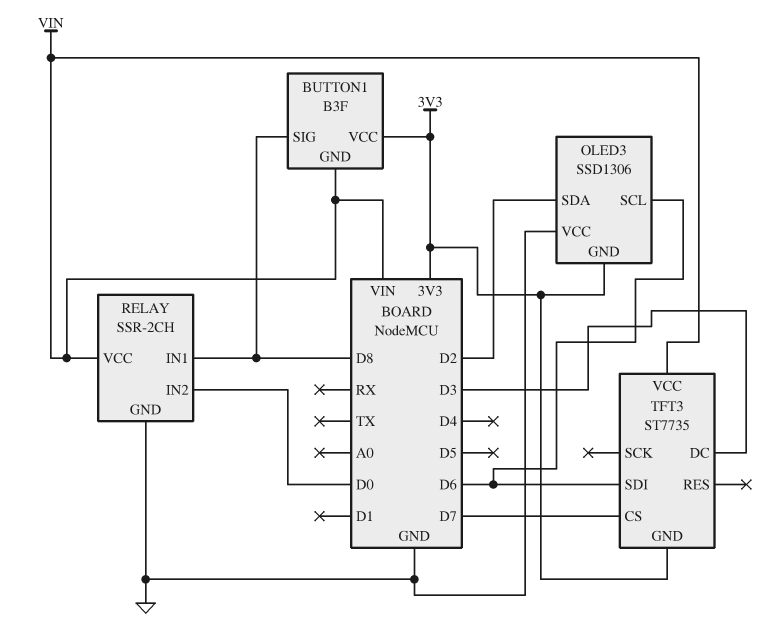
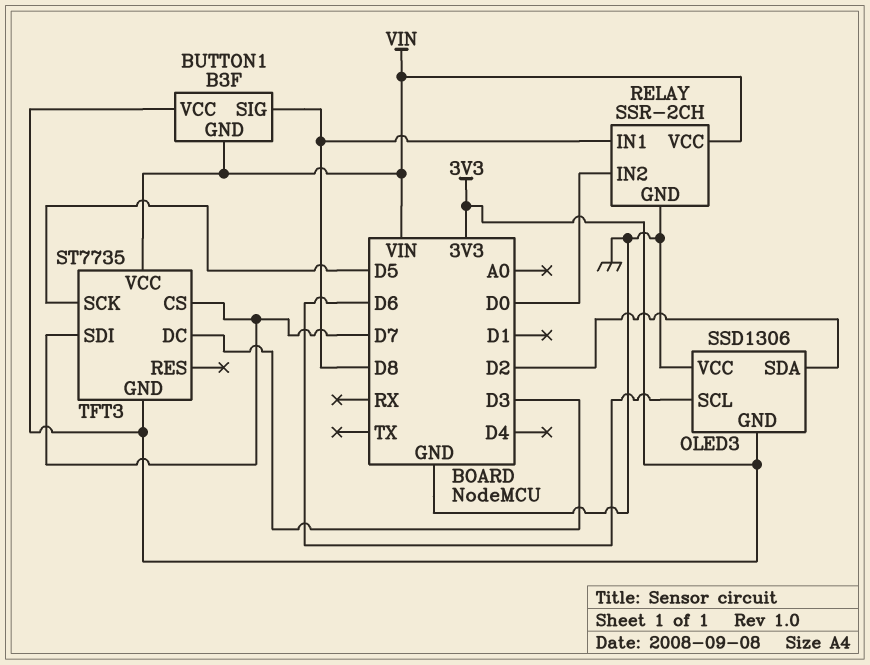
TFT3 pin SCK: none -> D5
TFT3 pin SDI: D6 -> D7

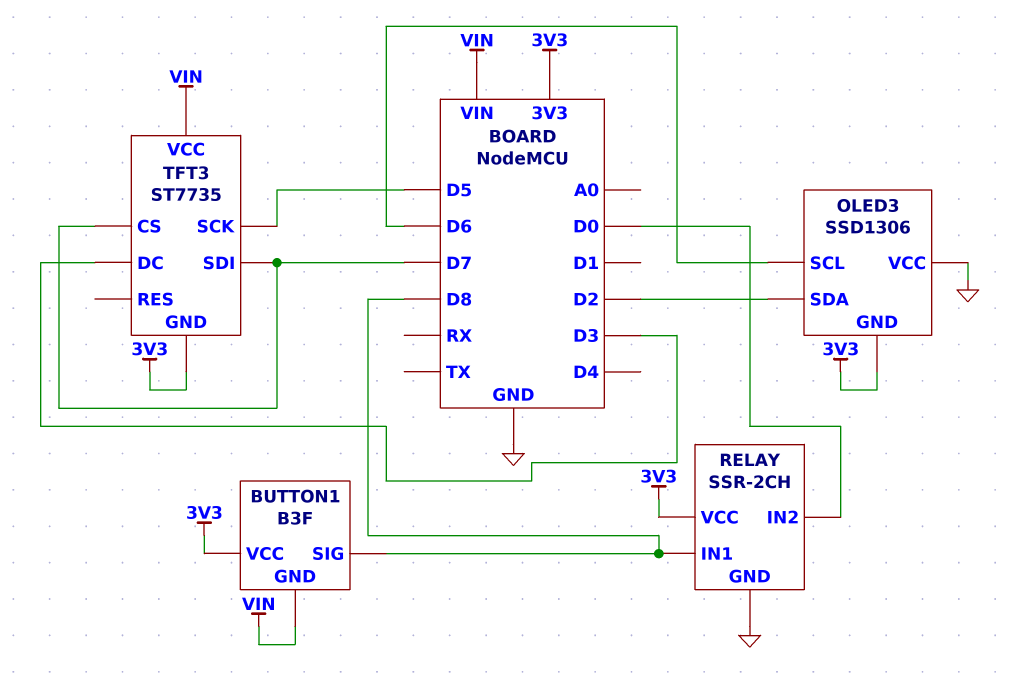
RELAY pin VCC: VIN -> 3V3

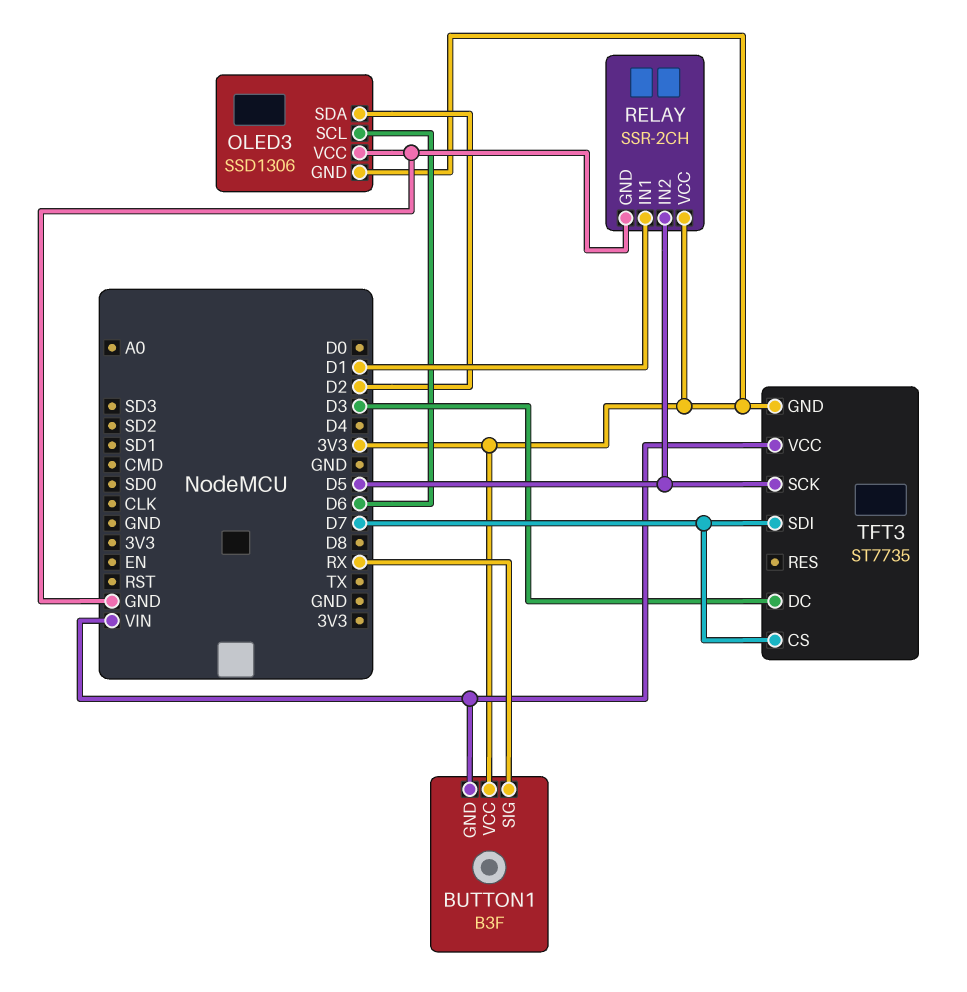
BUTTON1 pin SIG: D8 -> RX
RELAY pin IN1: D8 -> D1
RELAY pin IN2: D0 -> D5

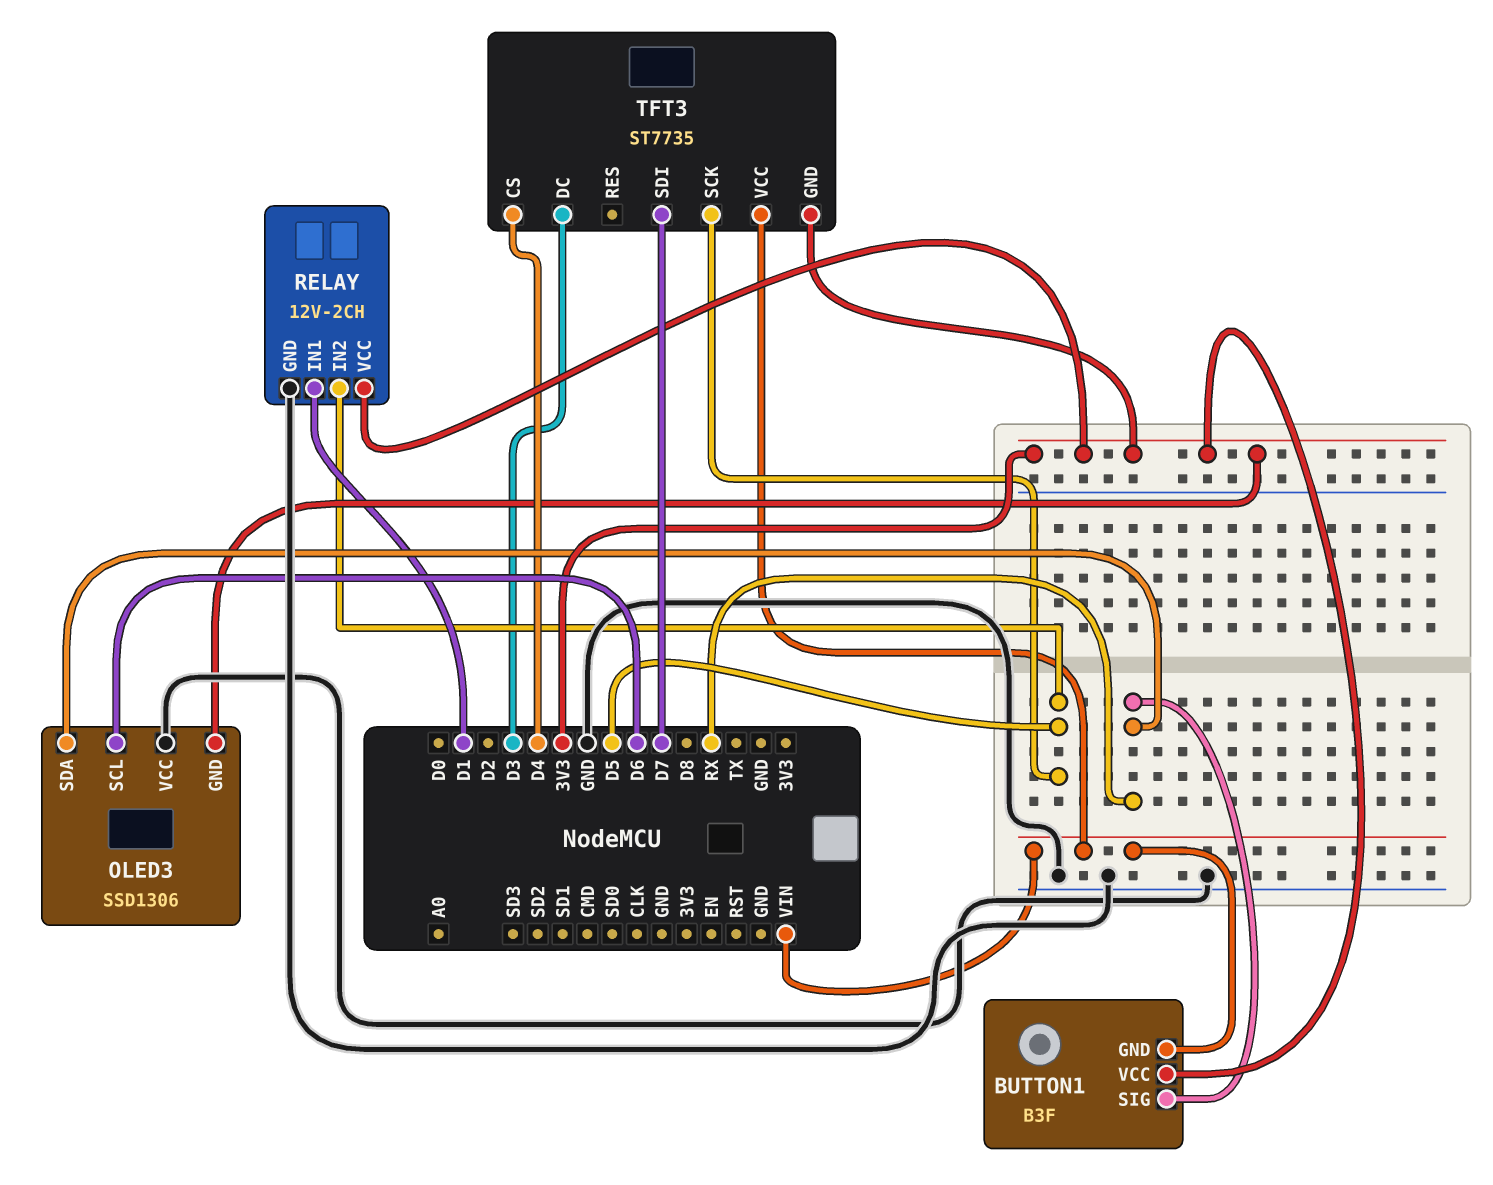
OLED3 pin SDA: D2 -> RX
RELAY: SSR-2CH -> 12V-2CH
TFT3 pin CS: D7 -> D4

